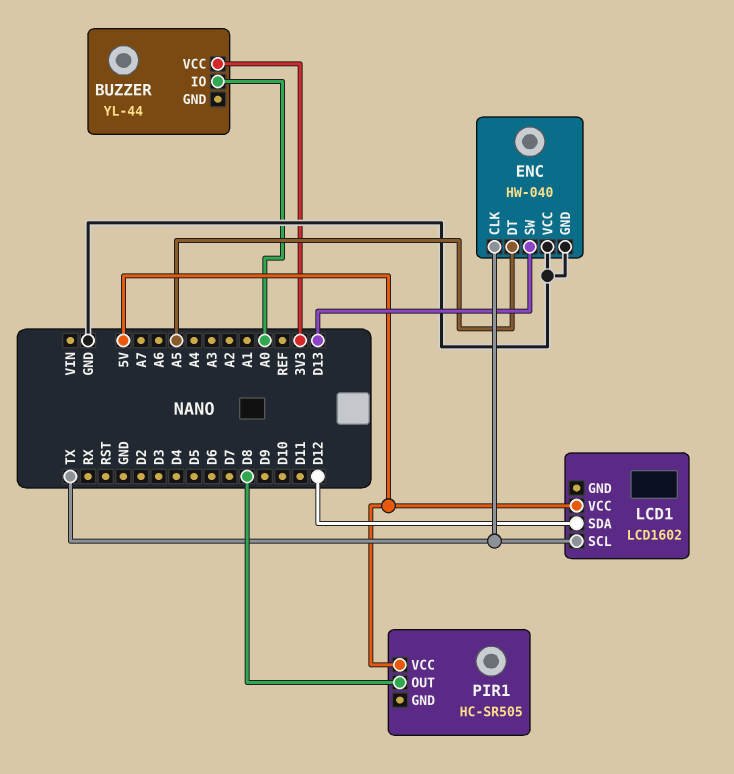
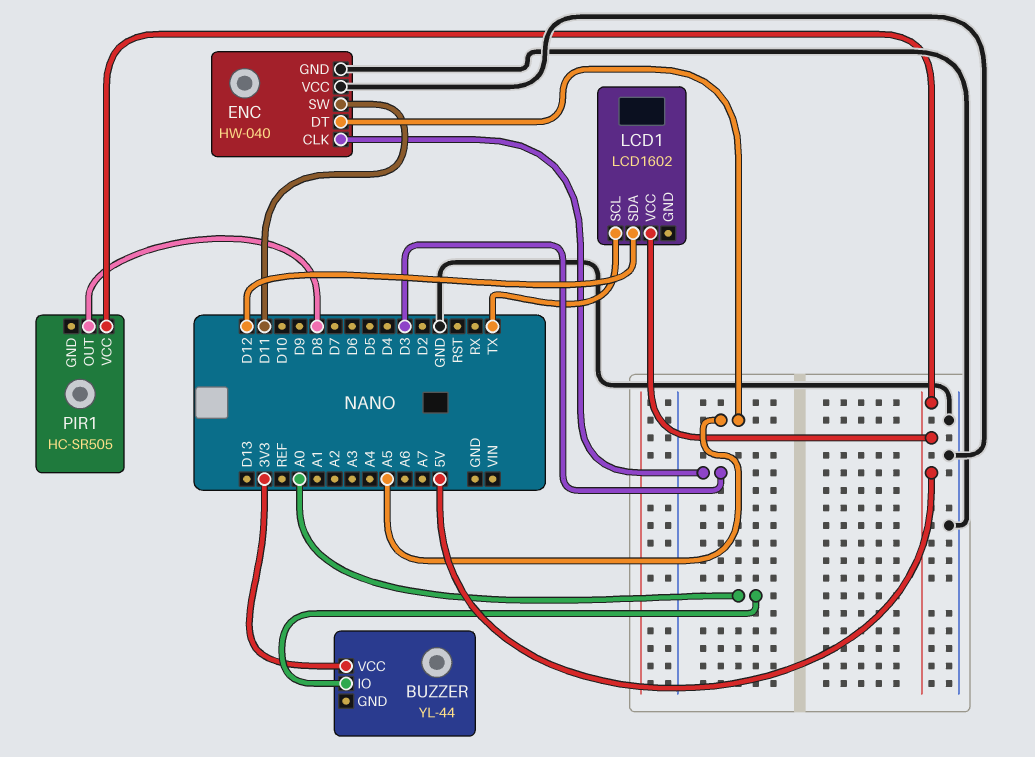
ENC pin CLK: TX -> D3
ENC pin SW: D13 -> D11

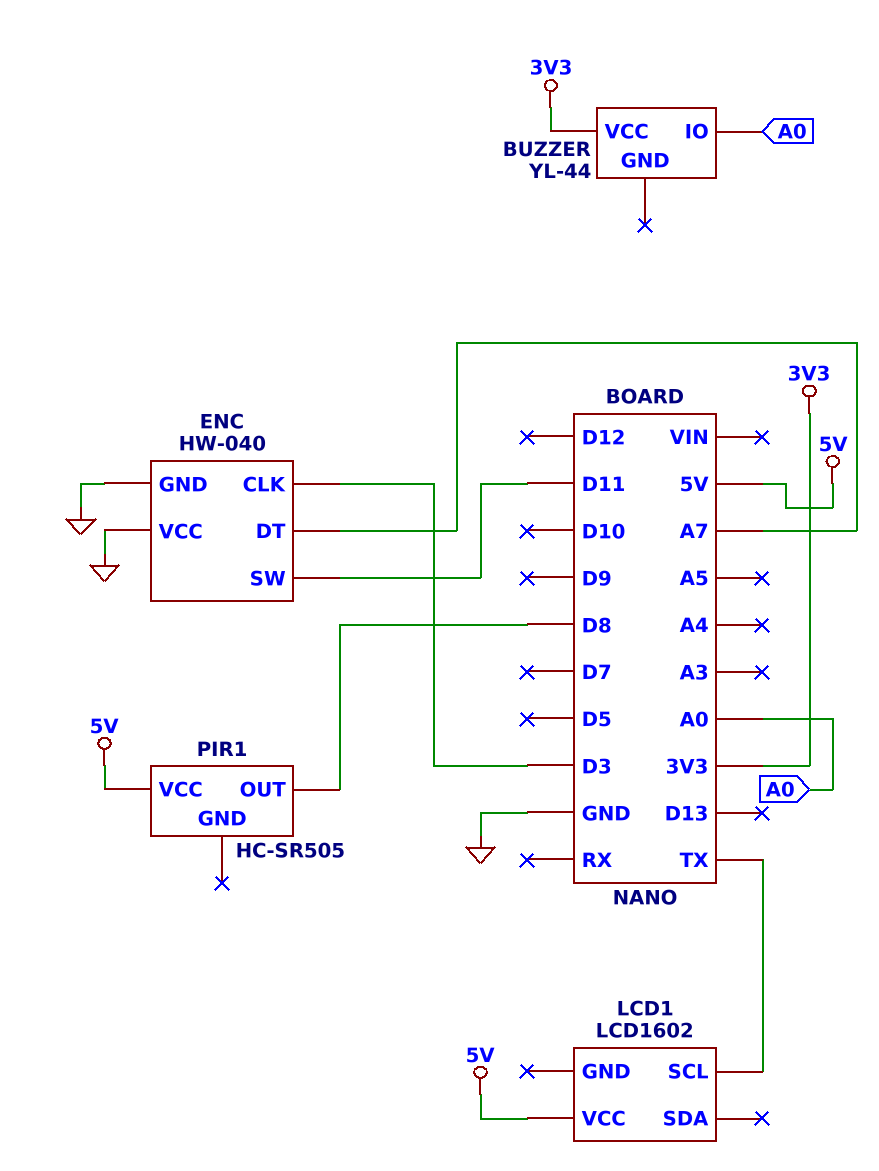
ENC pin DT: A5 -> A7
LCD1 pin SDA: D12 -> none

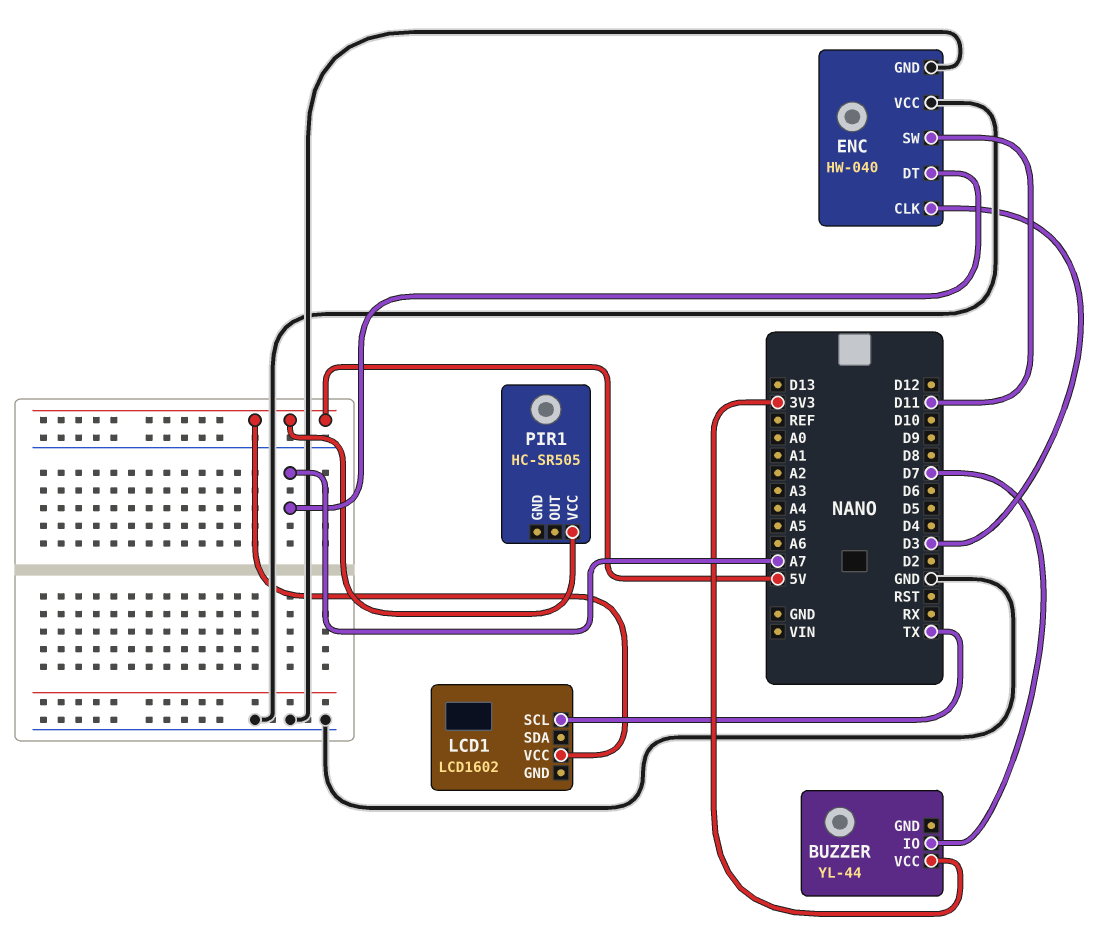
BUZZER pin IO: A0 -> D7
PIR1 pin OUT: D8 -> none

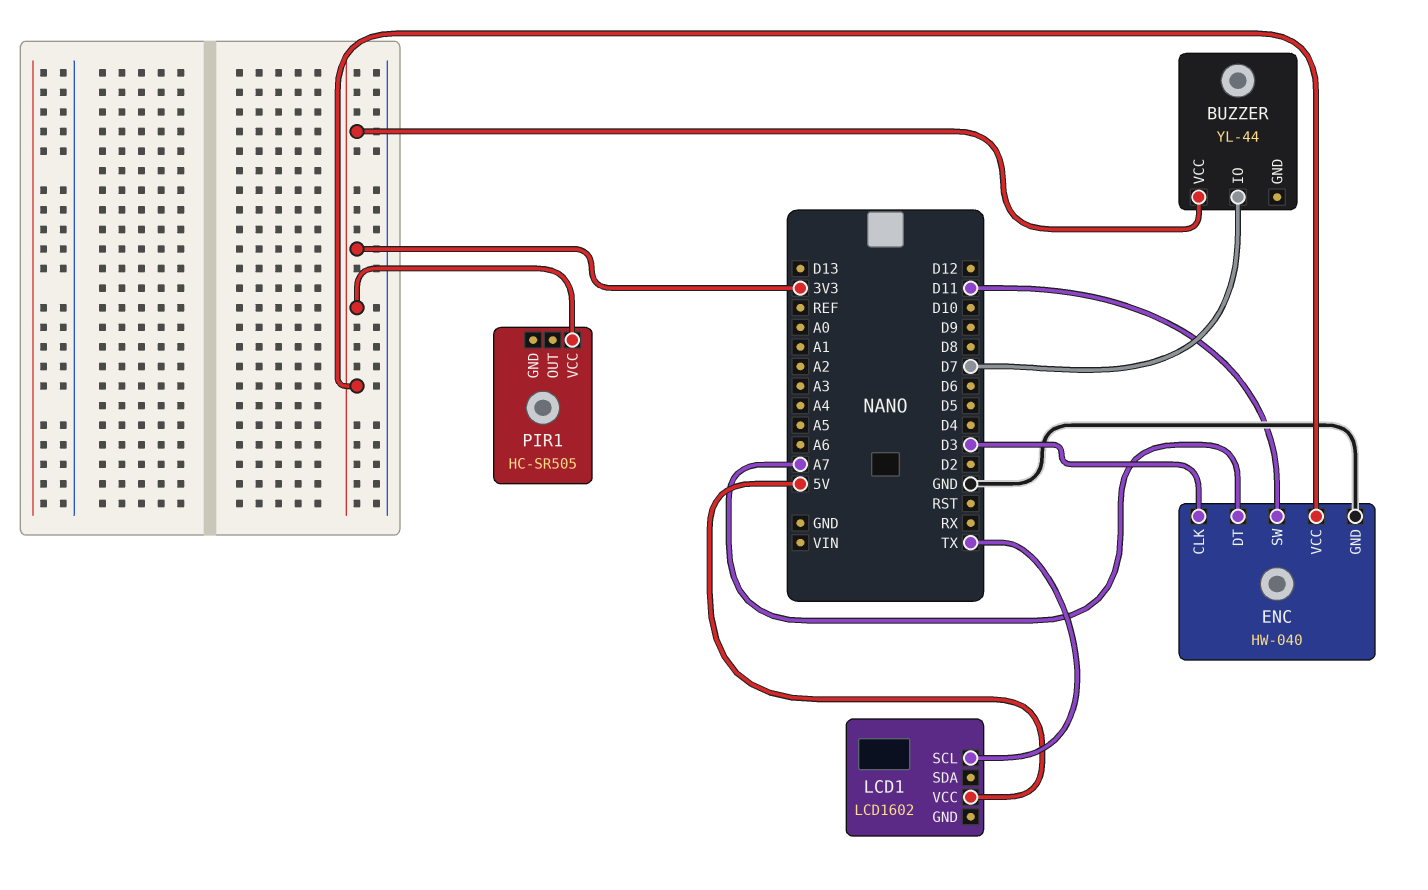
ENC pin VCC: GND -> 3V3
PIR1 pin VCC: 5V -> 3V3

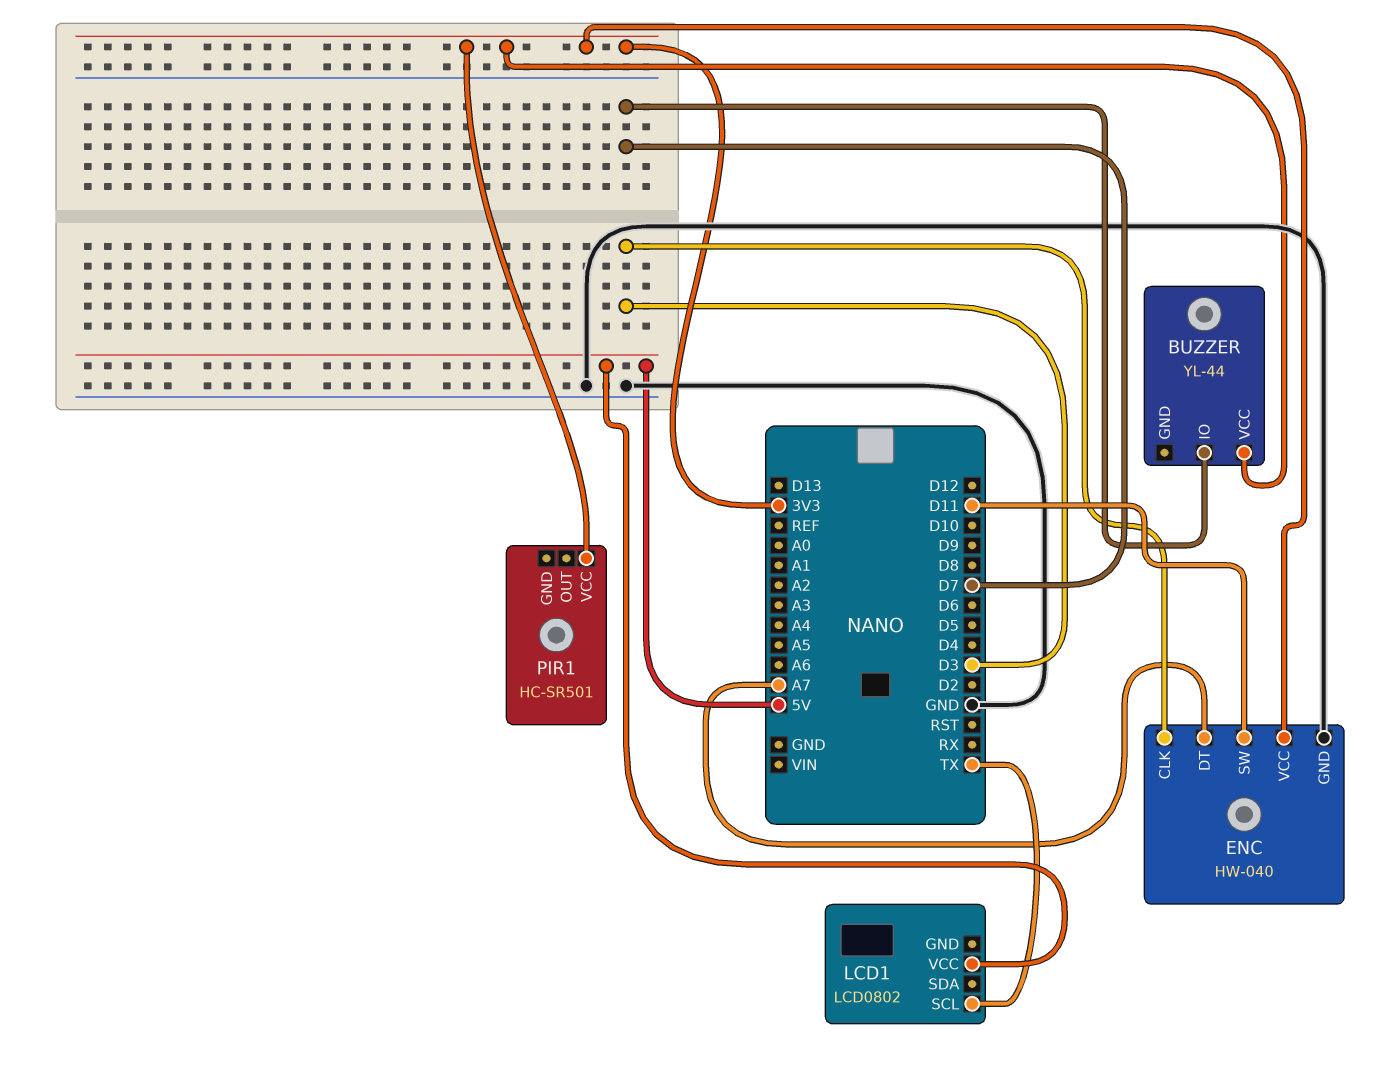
LCD1: LCD1602 -> LCD0802
PIR1: HC-SR505 -> HC-SR501

